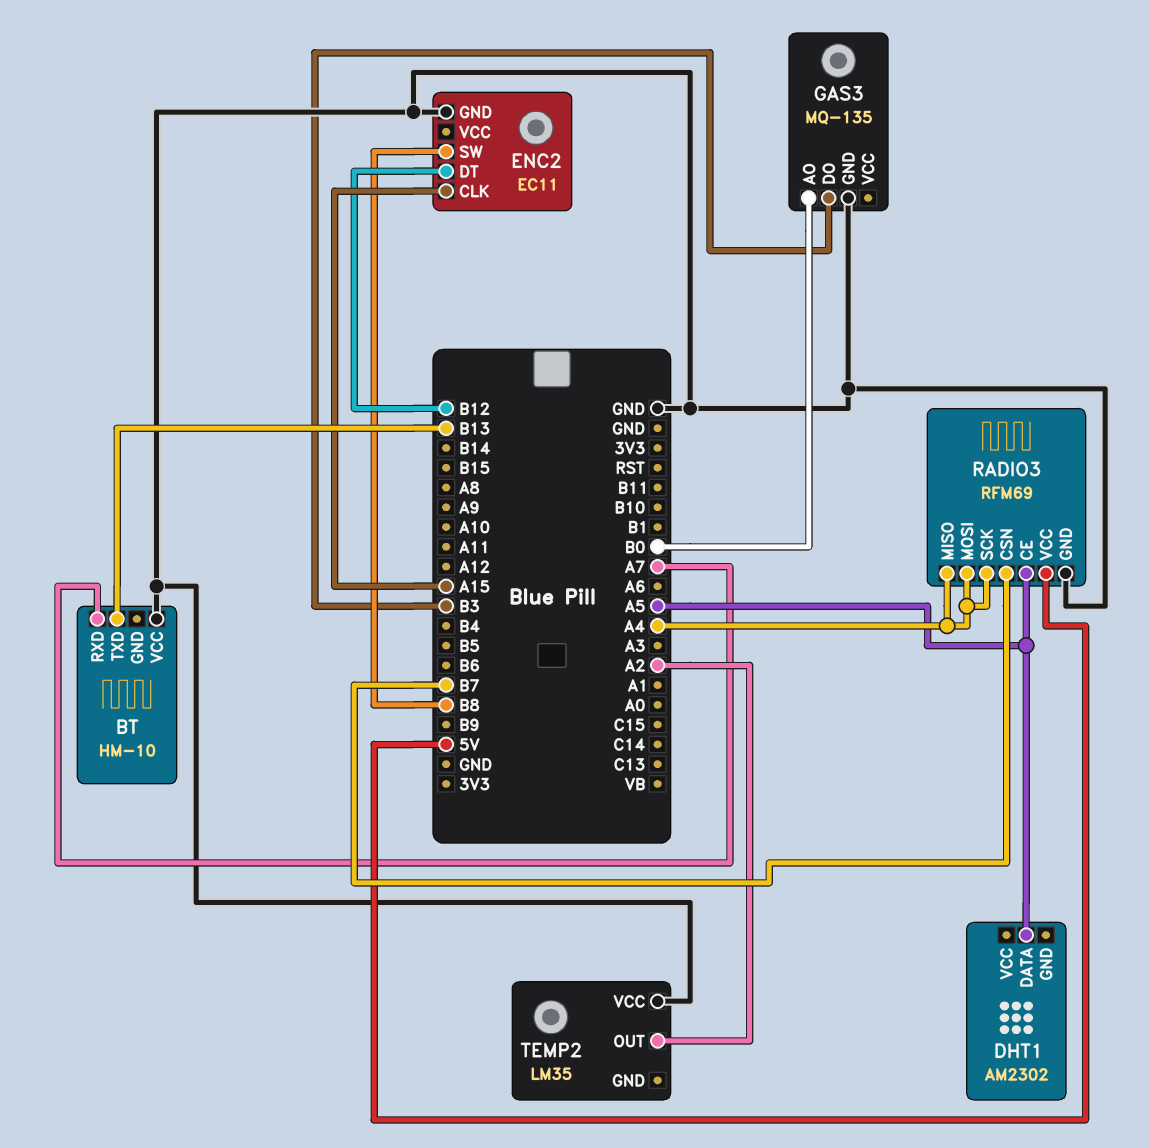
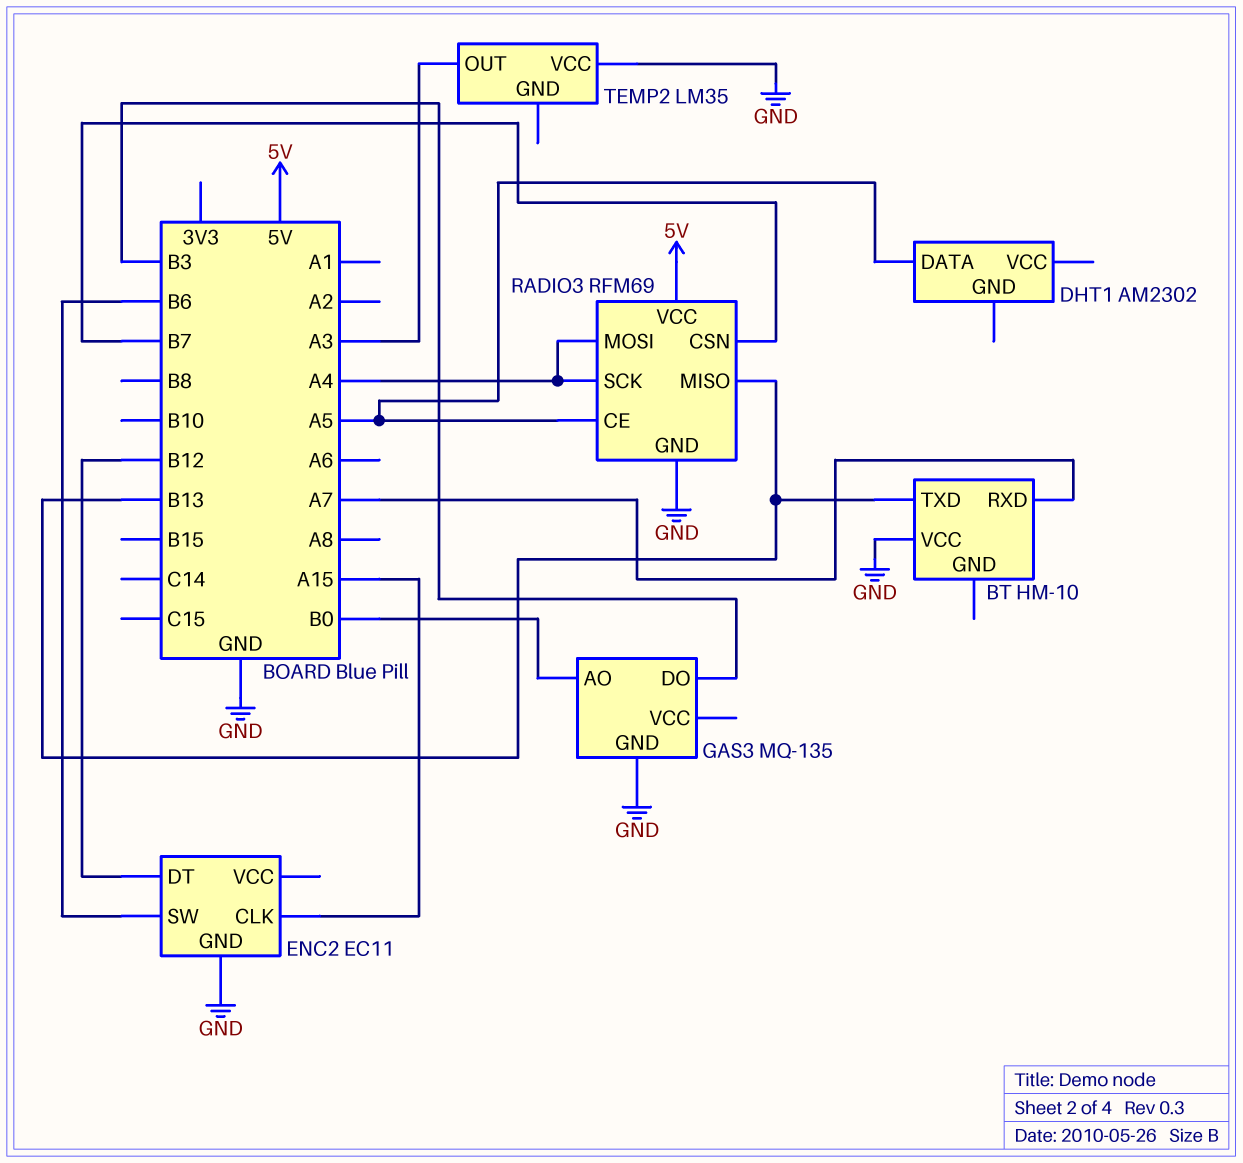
ENC2 pin SW: B8 -> B6
RADIO3 pin MISO: A4 -> B13
TEMP2 pin OUT: A2 -> A3

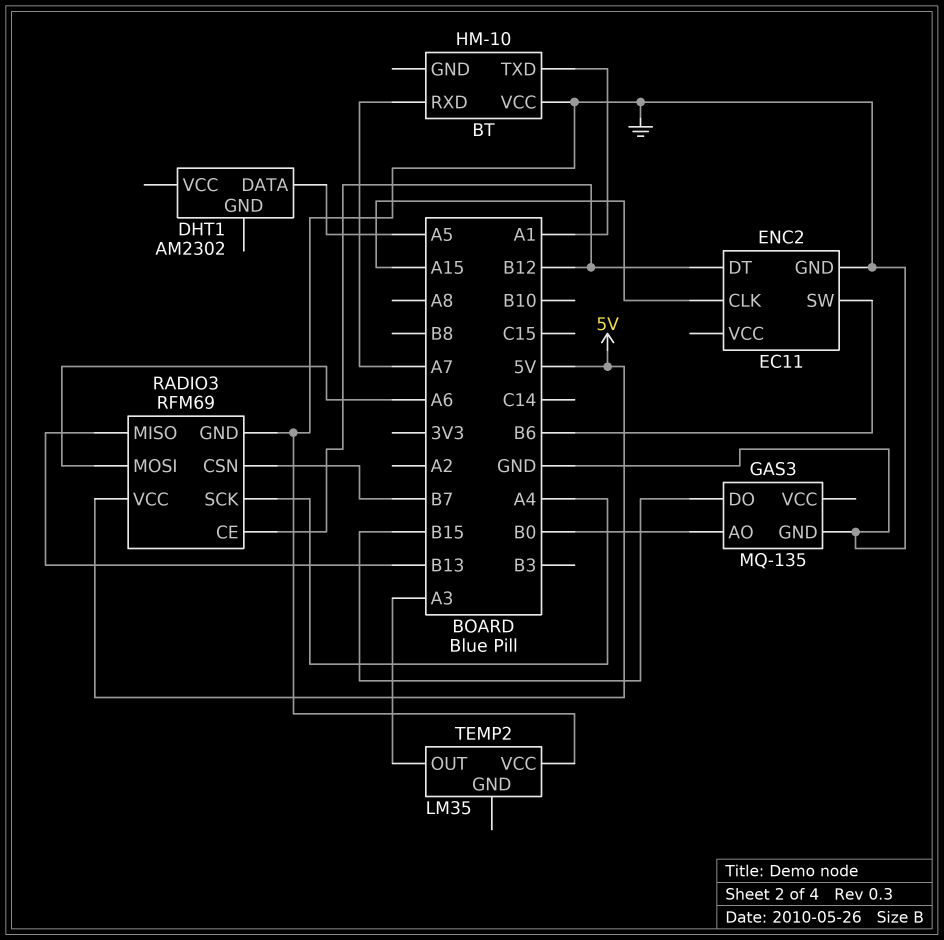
BT pin TXD: B13 -> A1
GAS3 pin DO: B3 -> B15
RADIO3 pin CE: A5 -> B12
RADIO3 pin MOSI: A4 -> A6

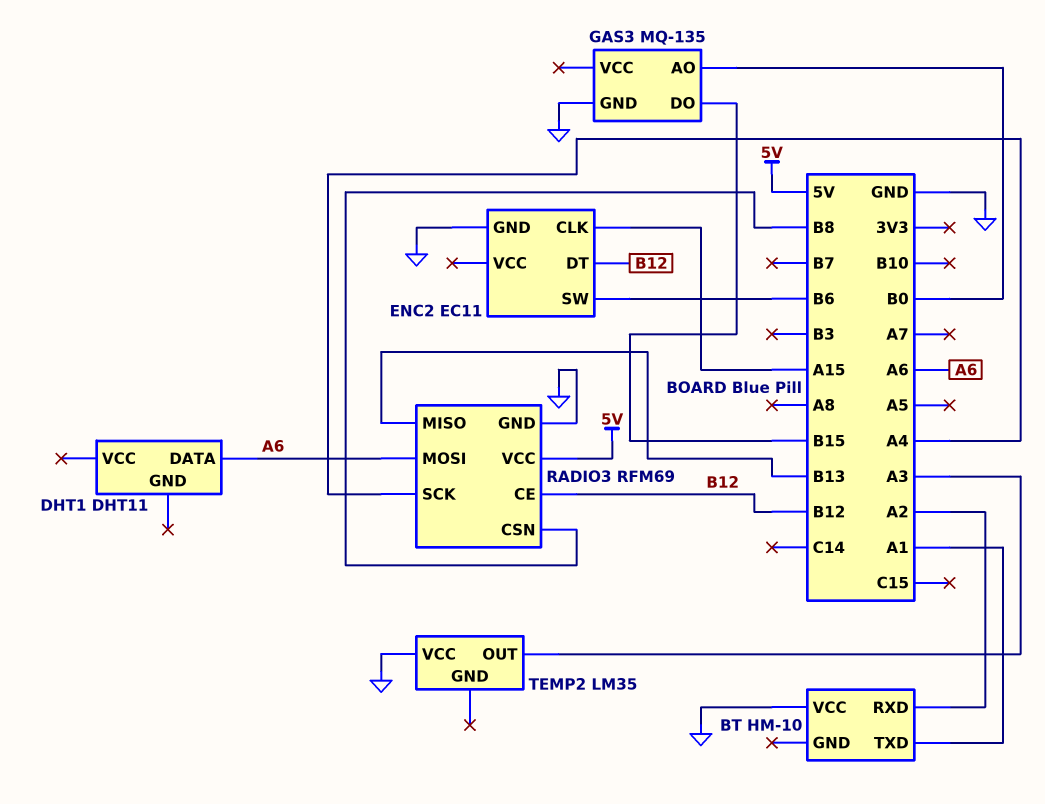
BT pin RXD: A7 -> A2
DHT1: AM2302 -> DHT11
DHT1 pin DATA: A5 -> A6
RADIO3 pin CSN: B7 -> B8

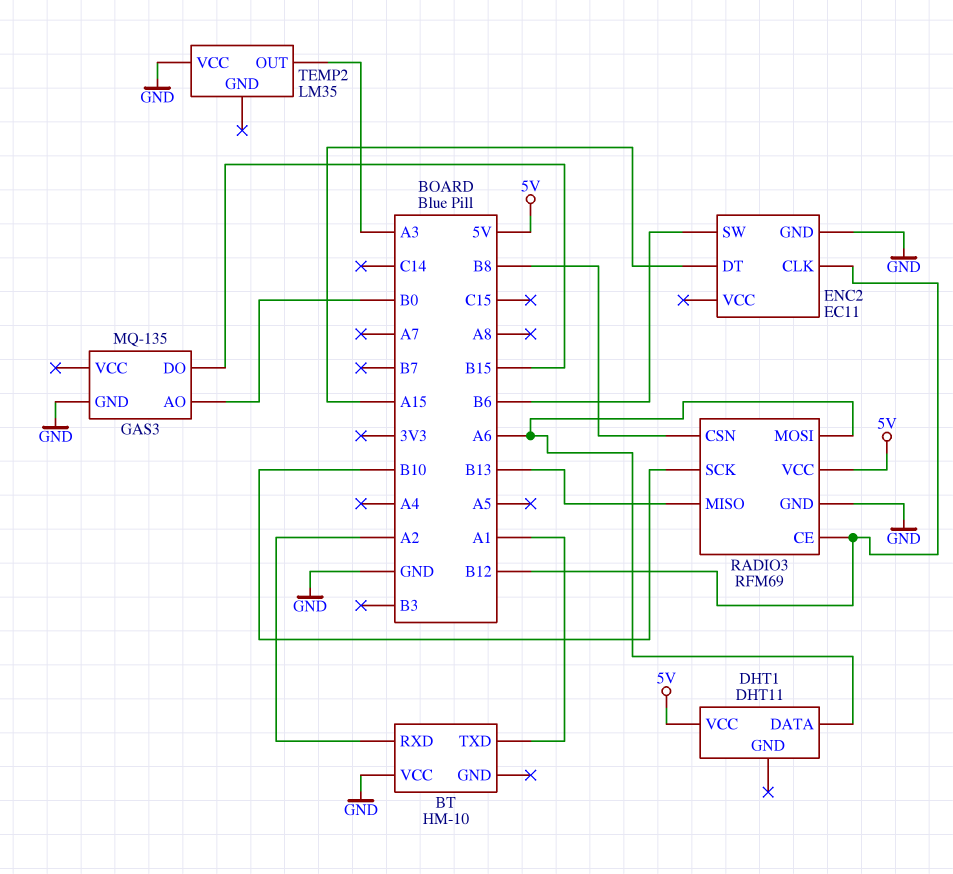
DHT1 pin VCC: none -> 5V
ENC2 pin CLK: A15 -> B12
ENC2 pin DT: B12 -> A15
RADIO3 pin SCK: A4 -> B10

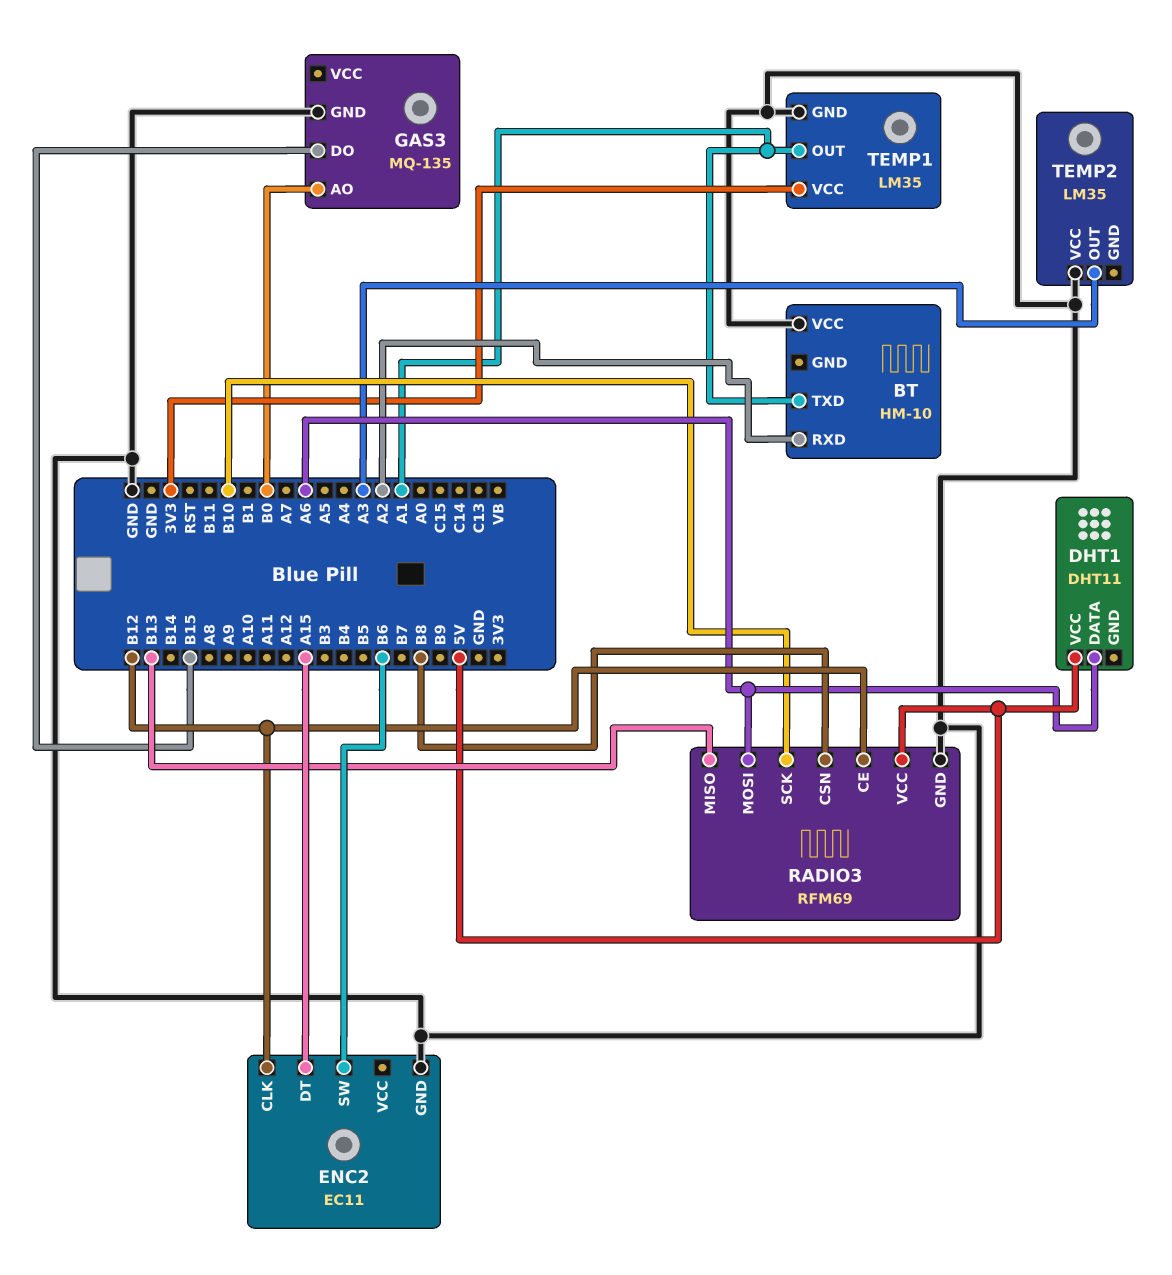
TEMP1: none -> LM35
TEMP1 pin GND: none -> GND
TEMP1 pin OUT: none -> A1
TEMP1 pin VCC: none -> 3V3

